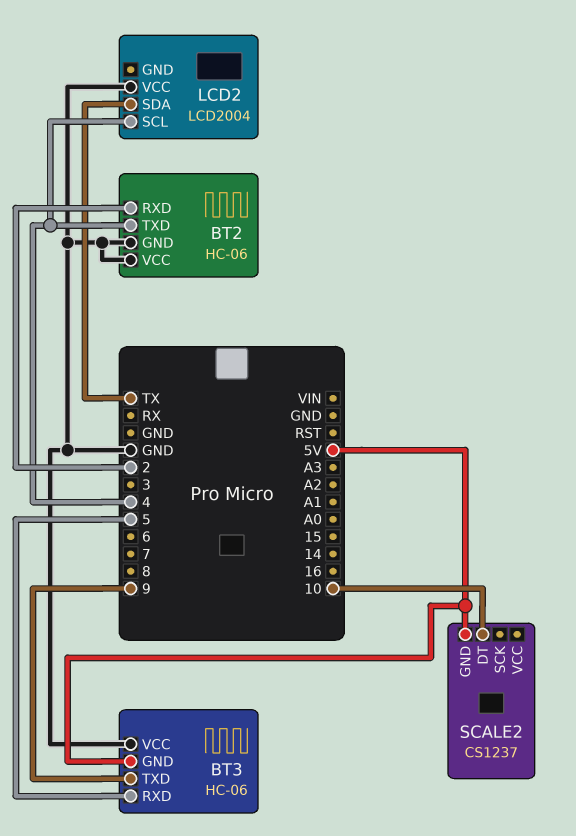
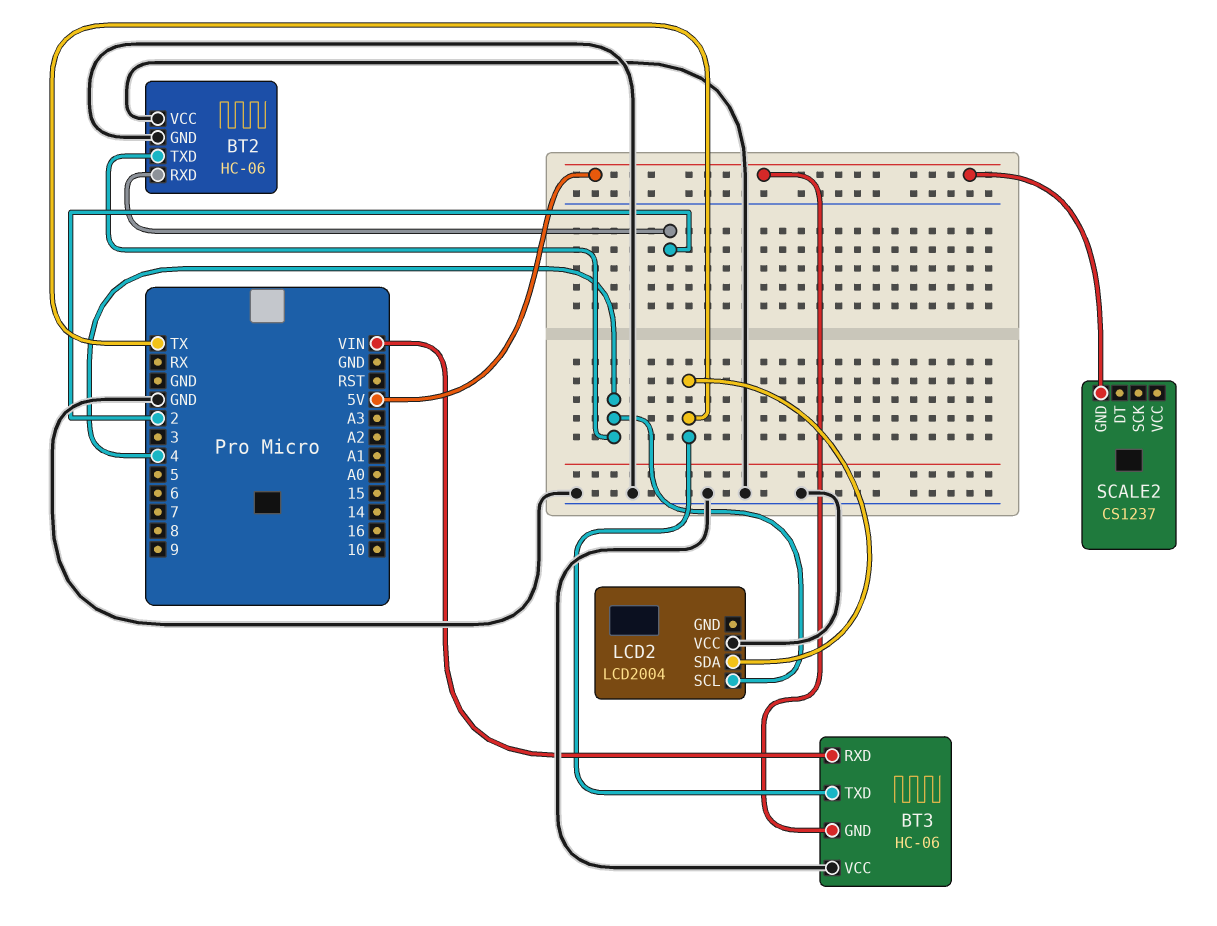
BT3 pin RXD: 5 -> VIN
BT3 pin TXD: 9 -> TX
SCALE2 pin DT: 10 -> none

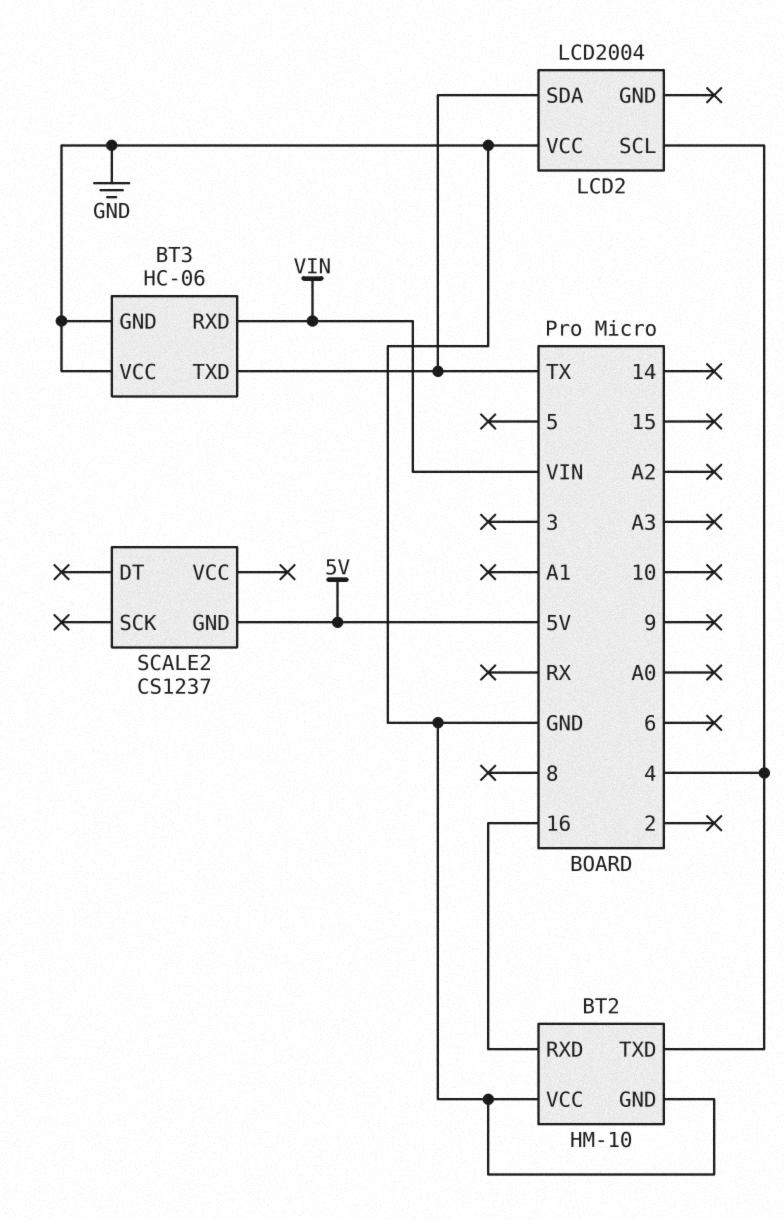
BT2: HC-06 -> HM-10
BT2 pin RXD: 2 -> 16
BT3 pin GND: 5V -> GND

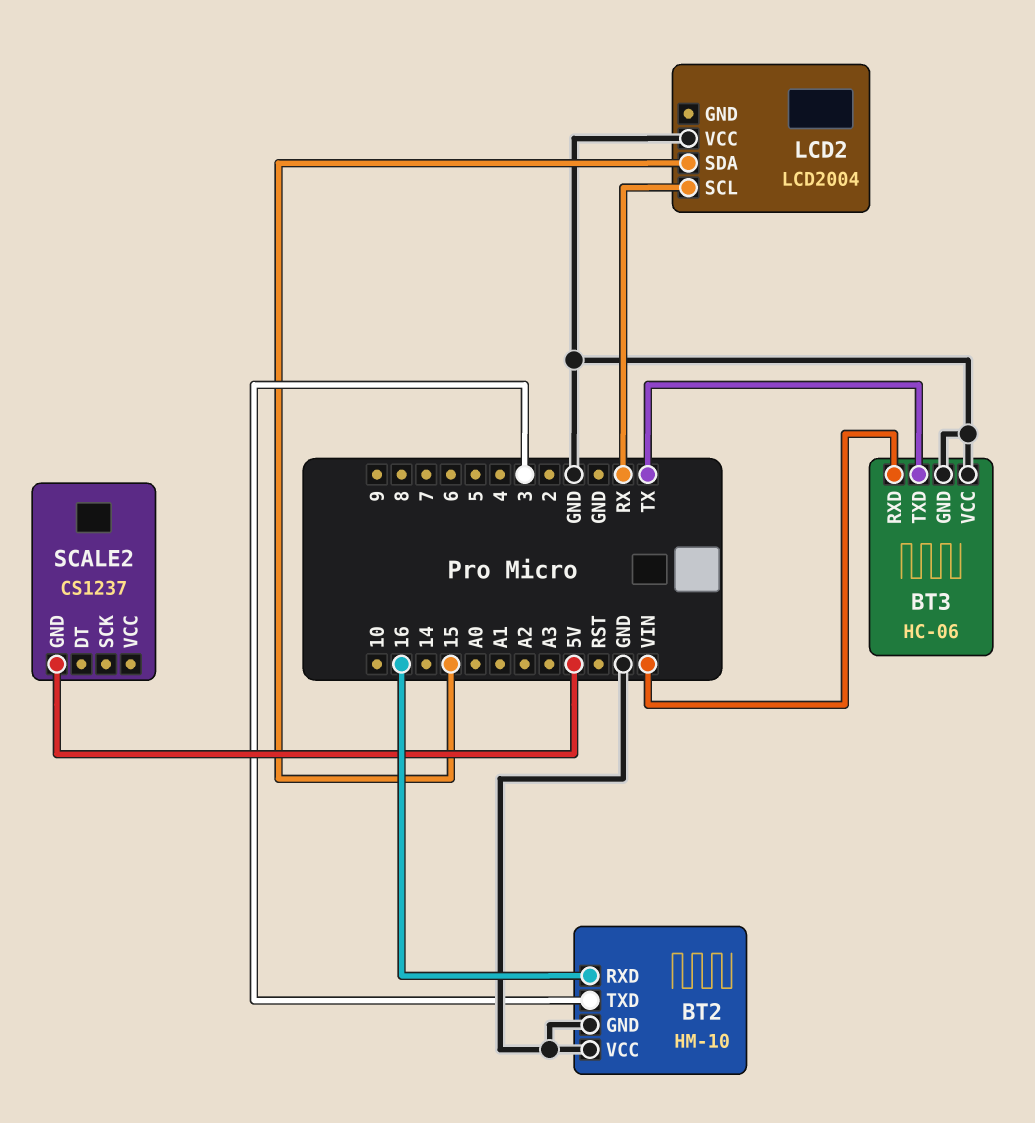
BT2 pin TXD: 4 -> 3
LCD2 pin SCL: 4 -> RX
LCD2 pin SDA: TX -> 15

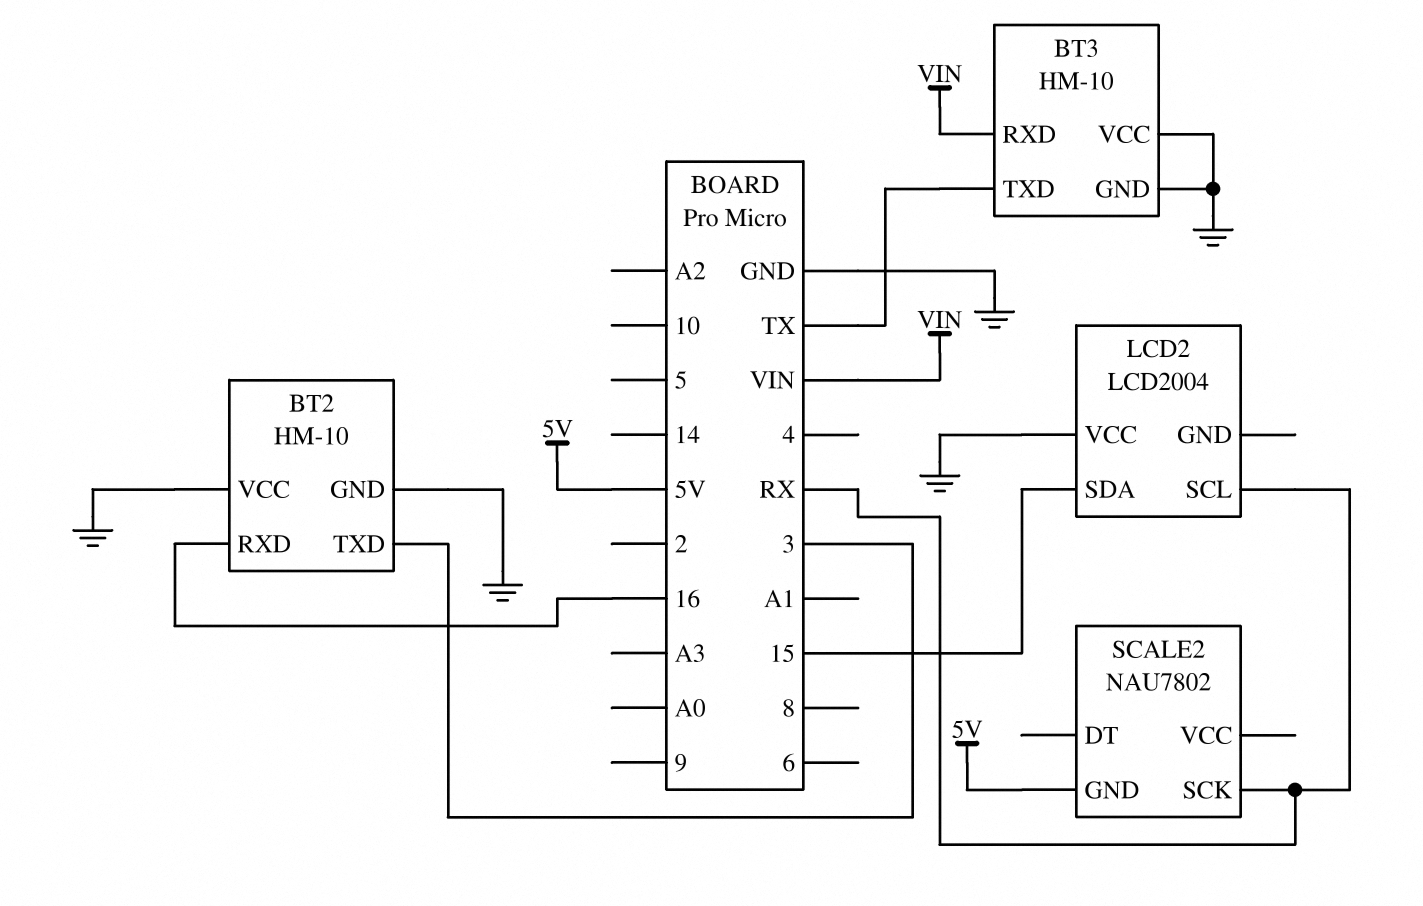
BT3: HC-06 -> HM-10
SCALE2: CS1237 -> NAU7802
SCALE2 pin SCK: none -> RX

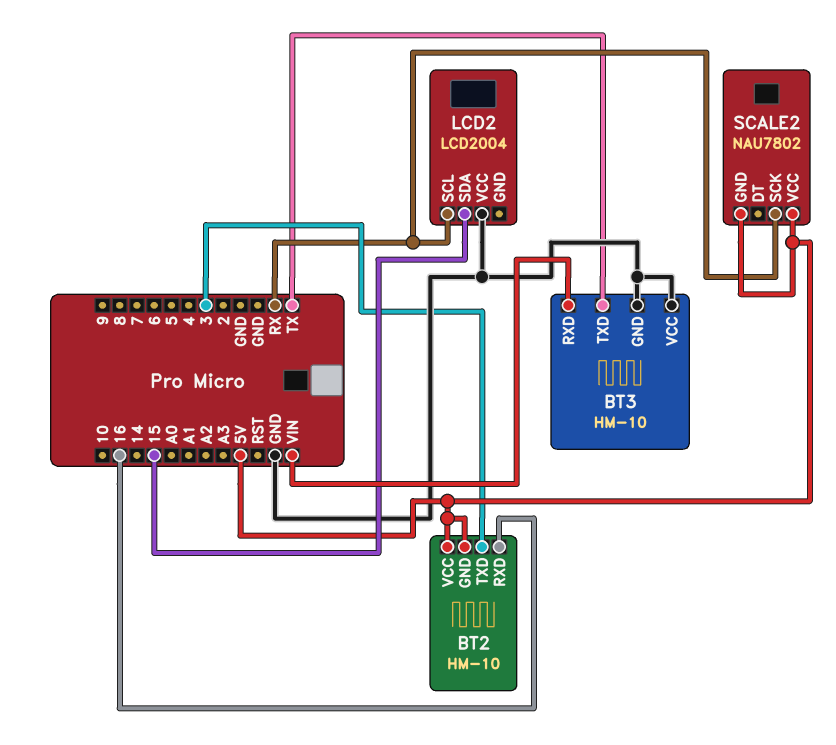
BT2 pin GND: GND -> 5V
BT2 pin VCC: GND -> 5V
SCALE2 pin VCC: none -> 5V

